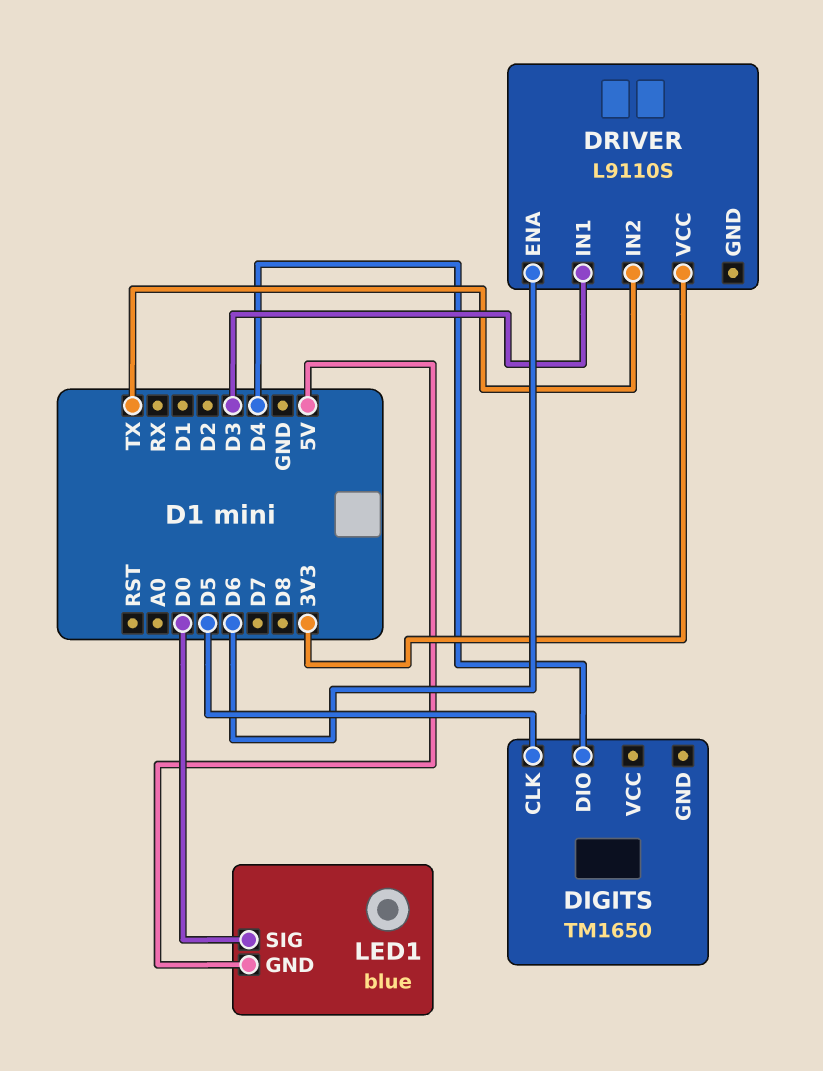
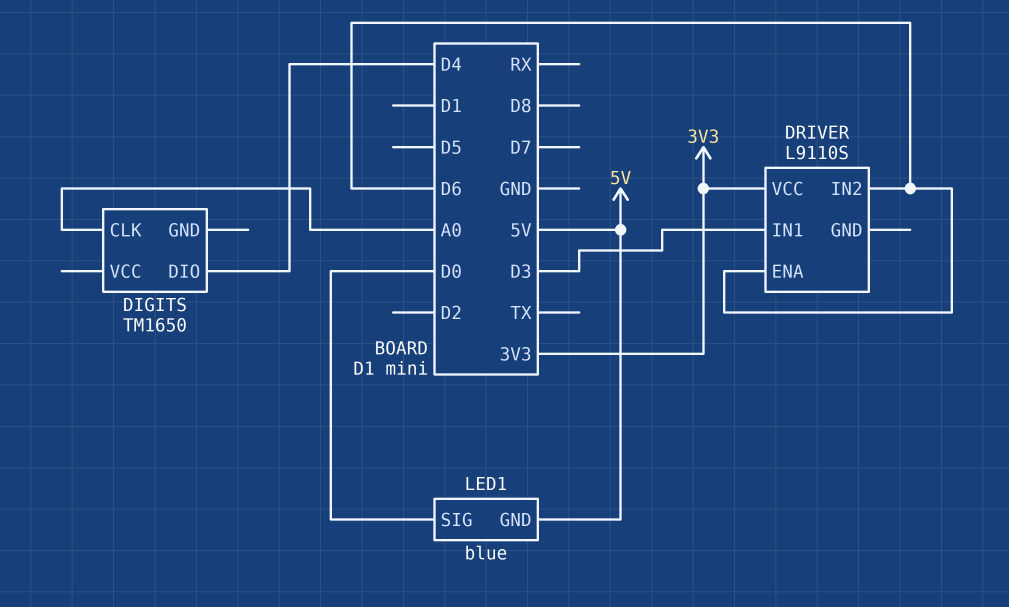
DIGITS pin CLK: D5 -> A0
DRIVER pin IN2: TX -> D6

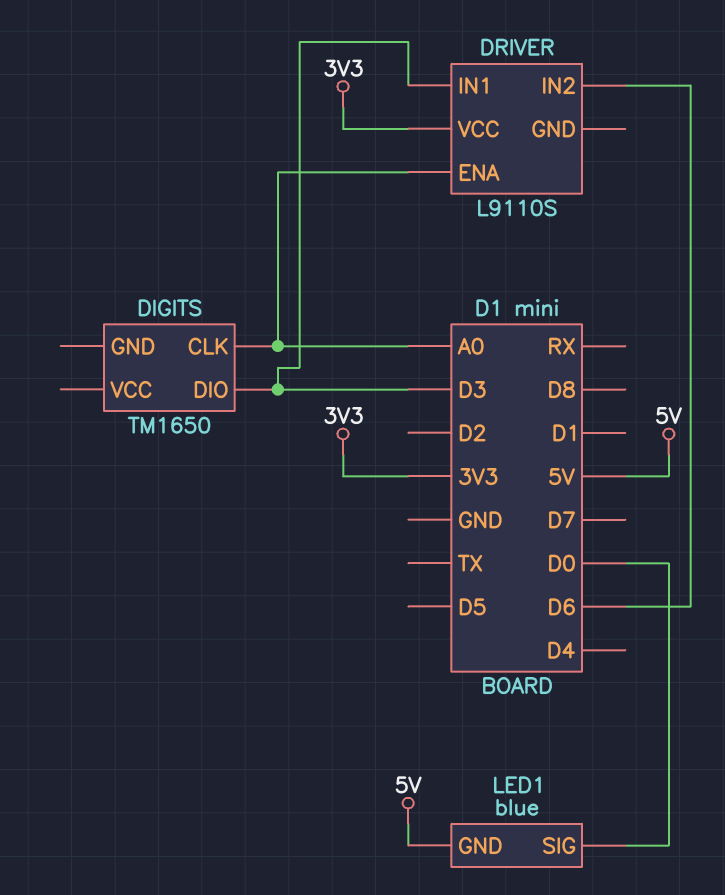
DIGITS pin DIO: D4 -> D3
DRIVER pin ENA: D6 -> A0

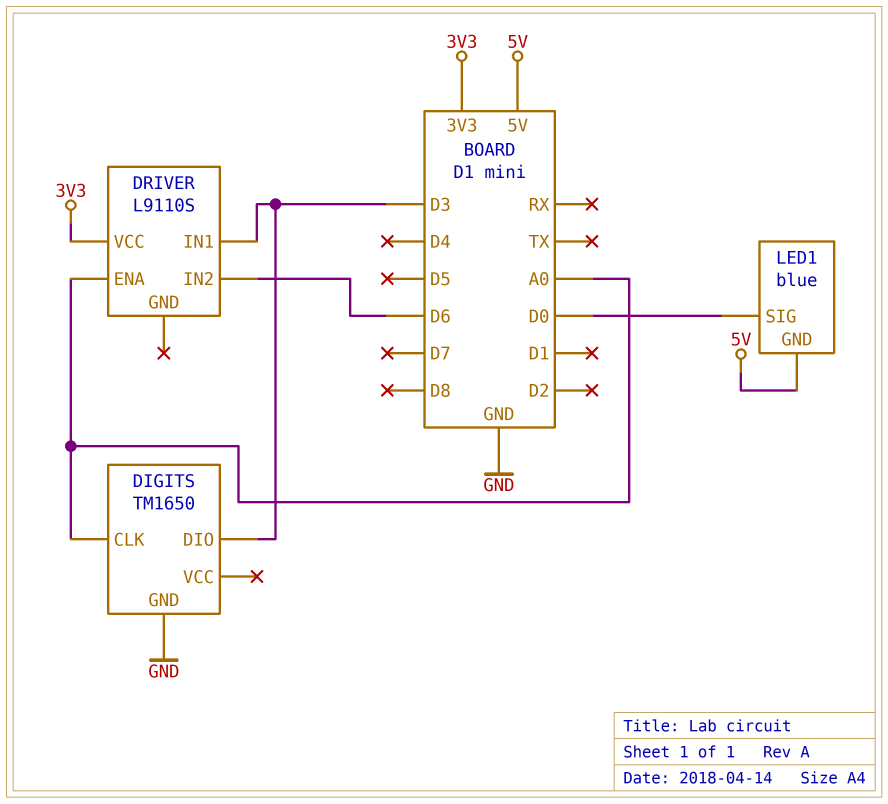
DIGITS pin GND: none -> GND

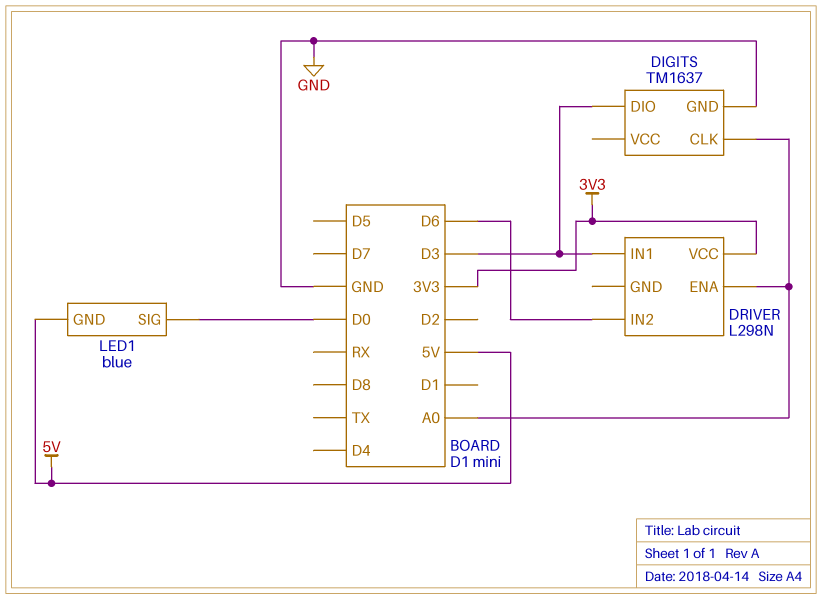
DIGITS: TM1650 -> TM1637
DRIVER: L9110S -> L298N

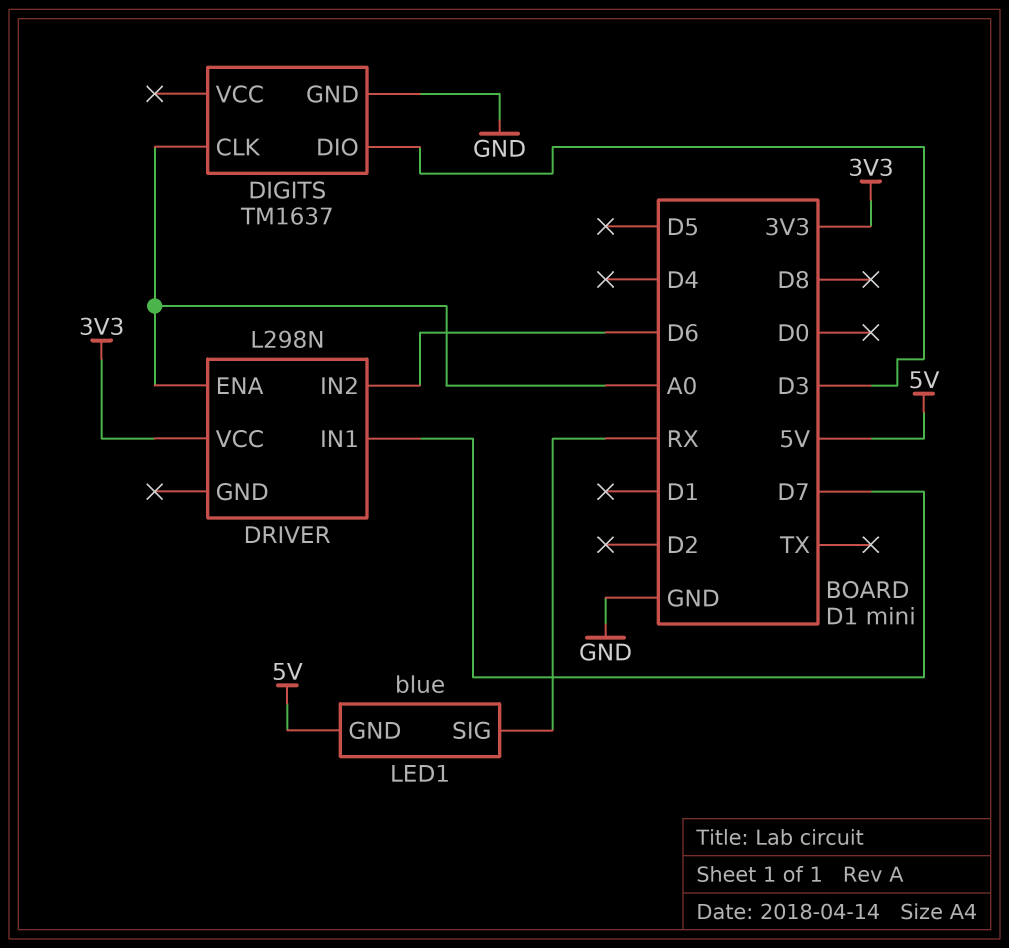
DRIVER pin IN1: D3 -> D7
LED1 pin SIG: D0 -> RX

